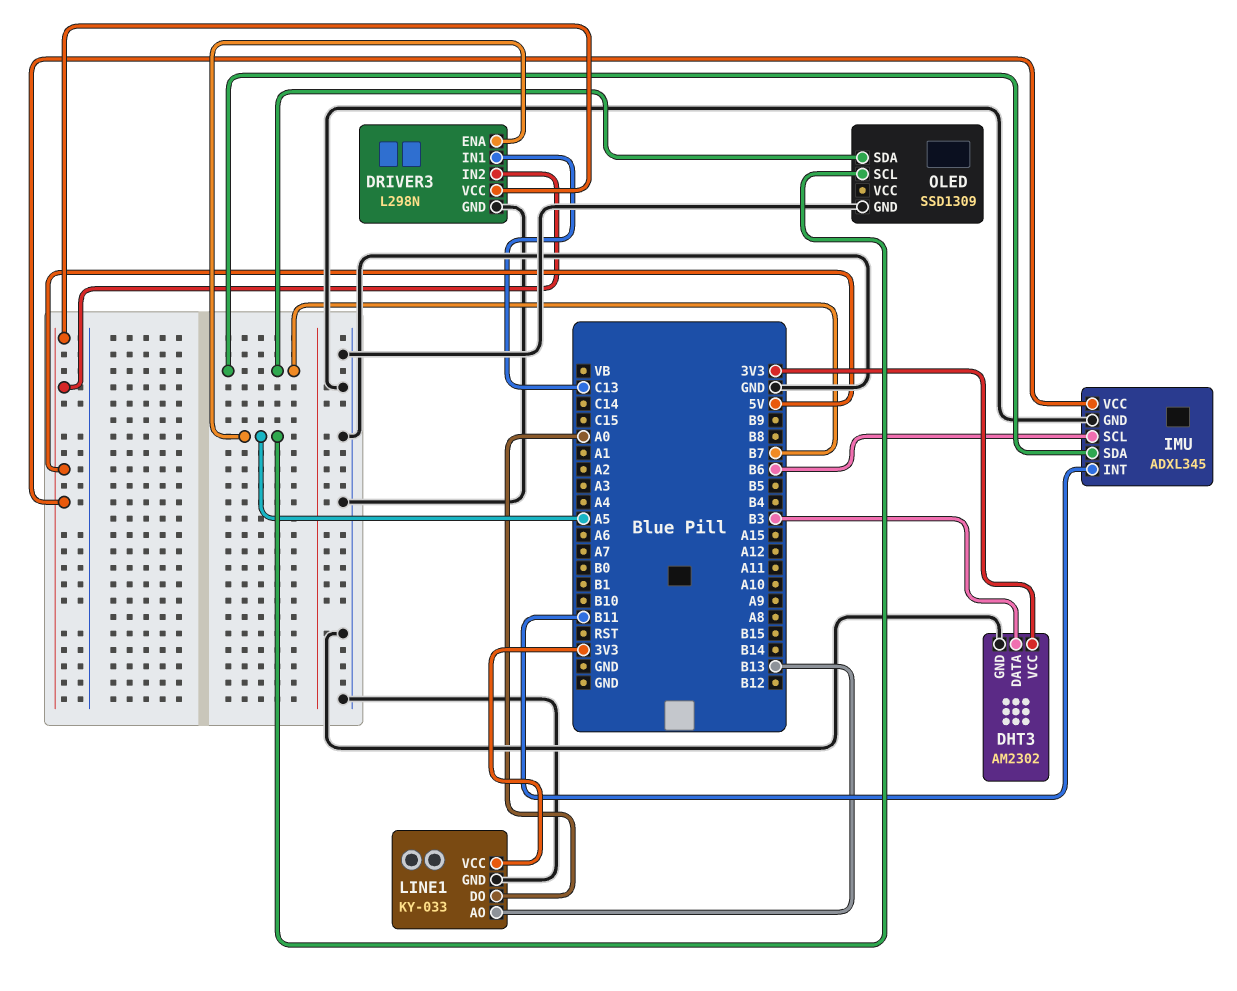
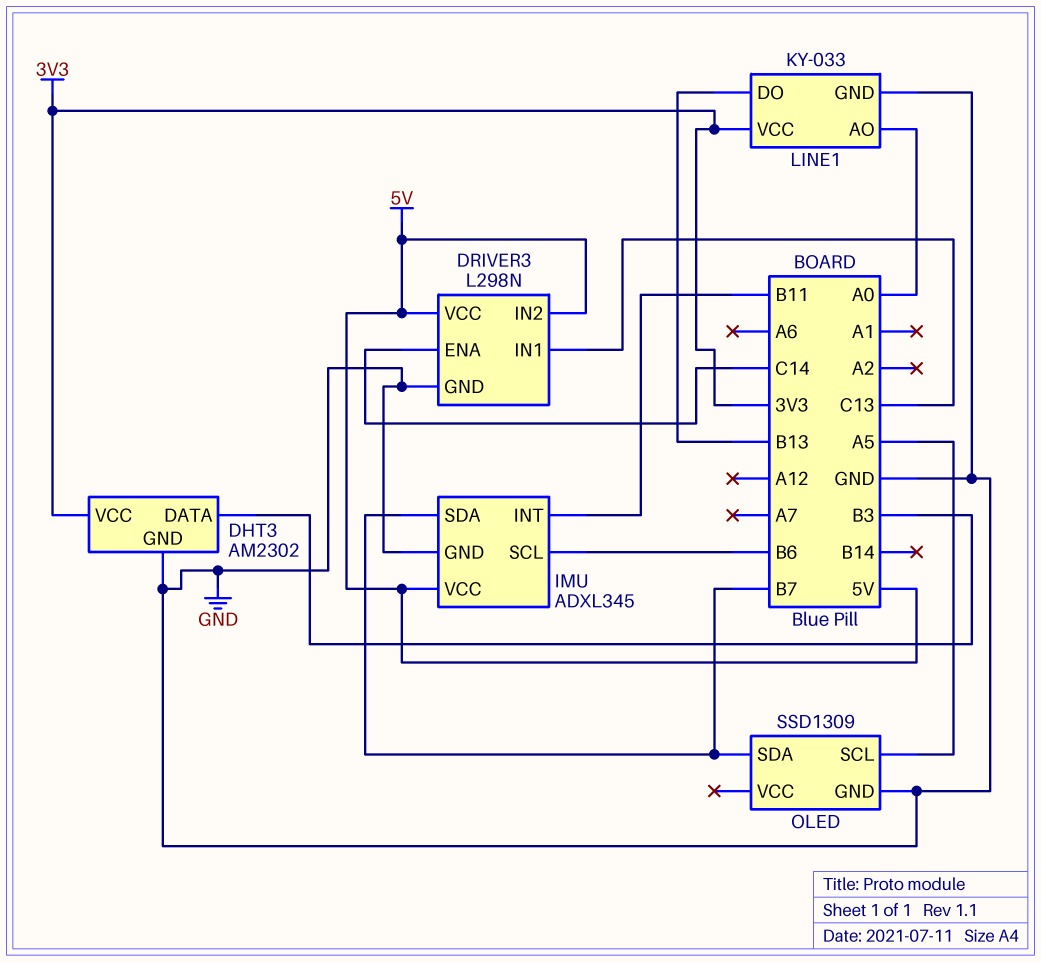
DRIVER3 pin ENA: A5 -> C14
LINE1 pin AO: B13 -> A0
LINE1 pin DO: A0 -> B13

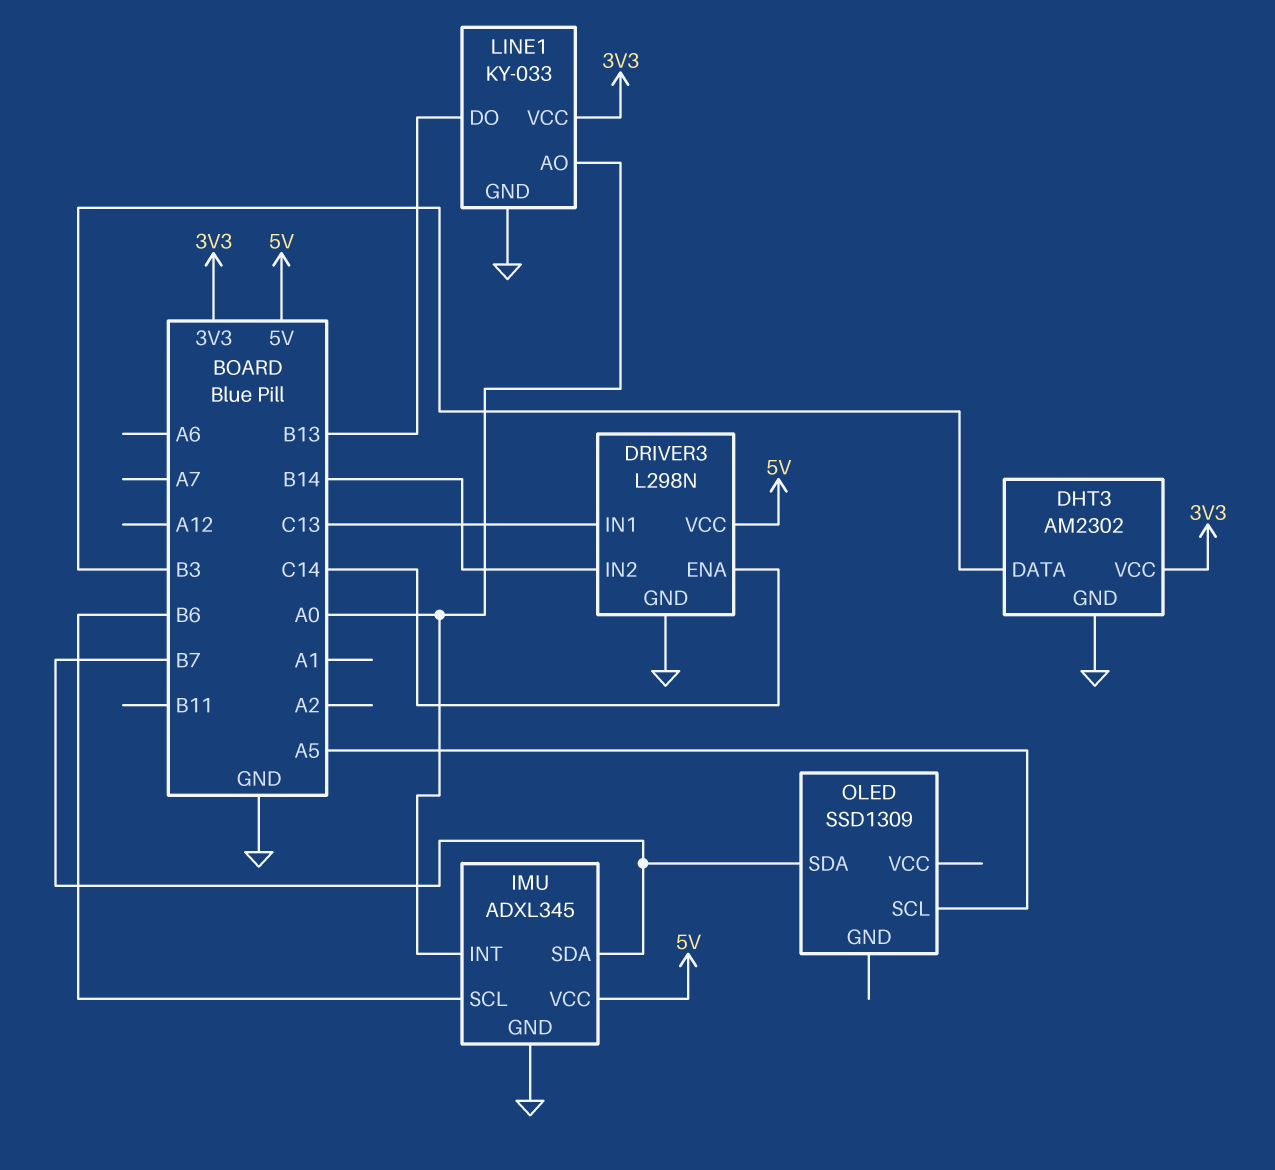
DRIVER3 pin IN2: 5V -> B14
IMU pin INT: B11 -> A0
OLED pin GND: GND -> none

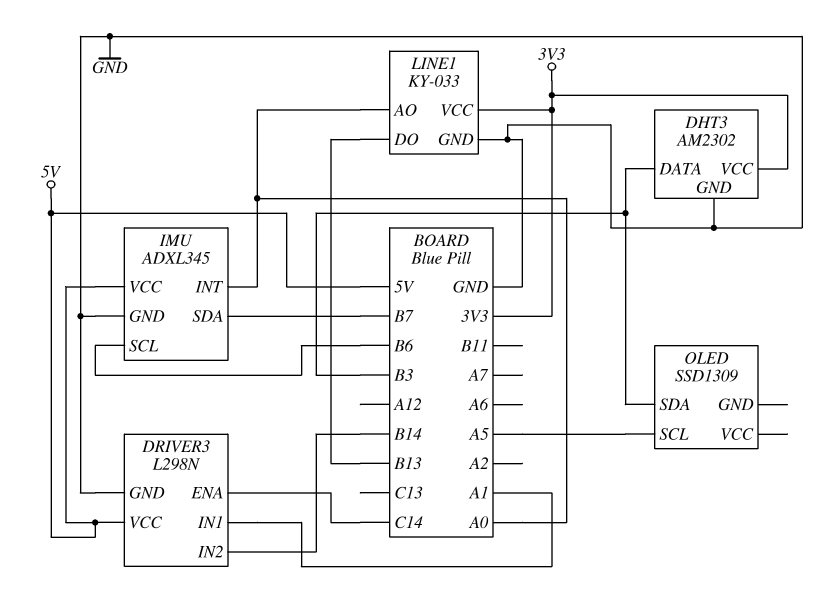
DRIVER3 pin IN1: C13 -> A1
OLED pin SDA: B7 -> B3

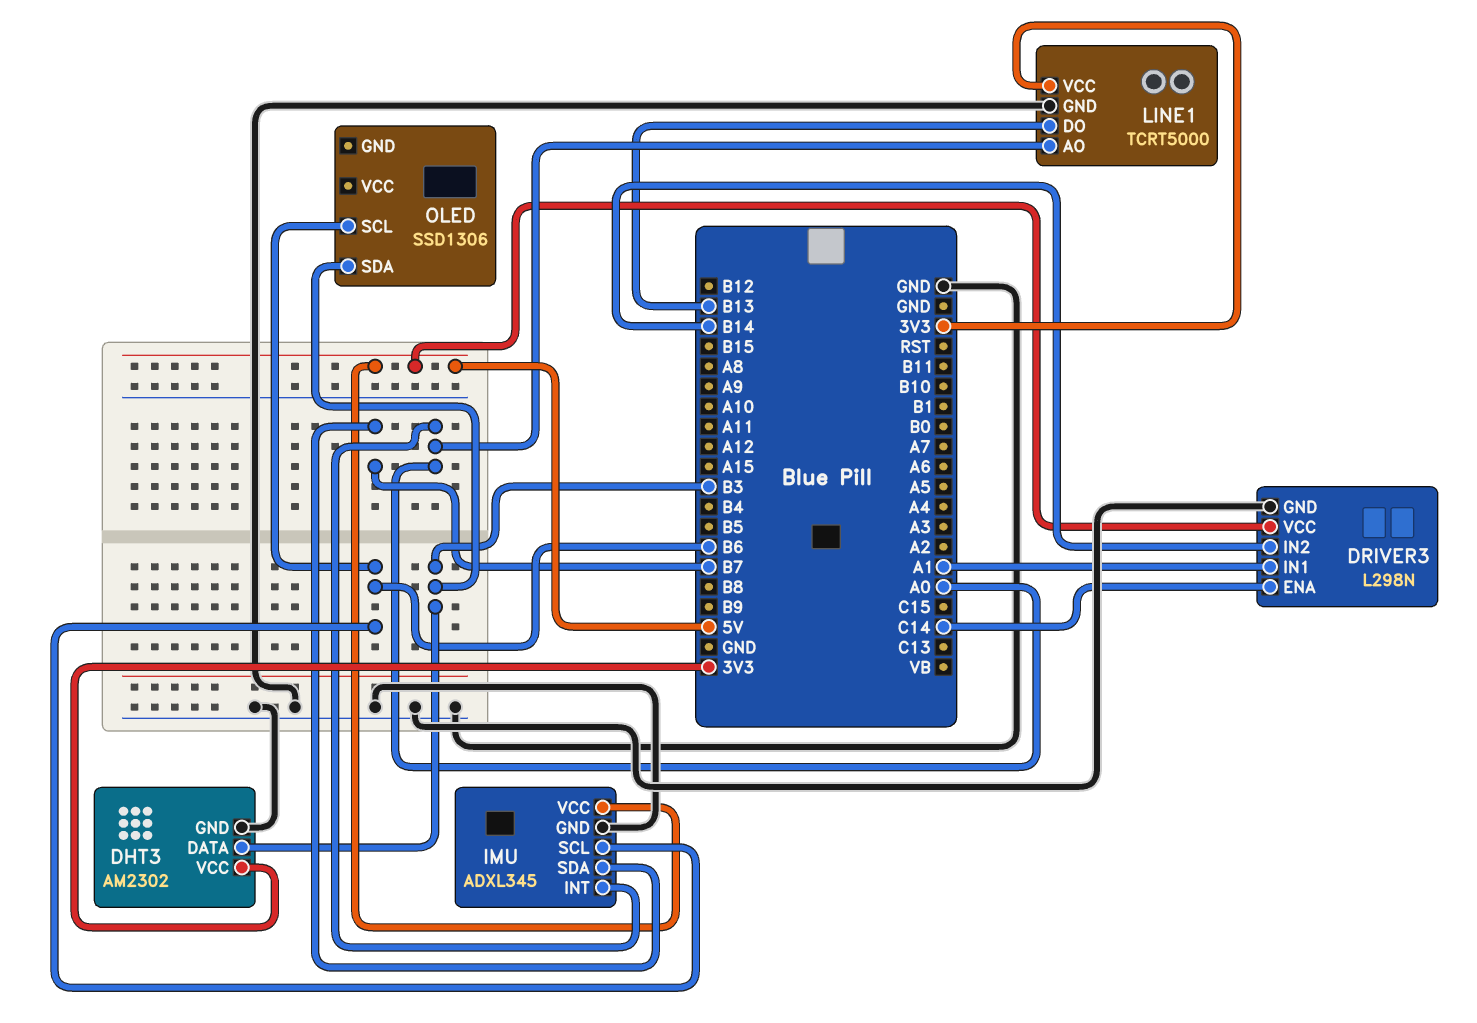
LINE1: KY-033 -> TCRT5000
OLED: SSD1309 -> SSD1306
OLED pin SCL: A5 -> B6

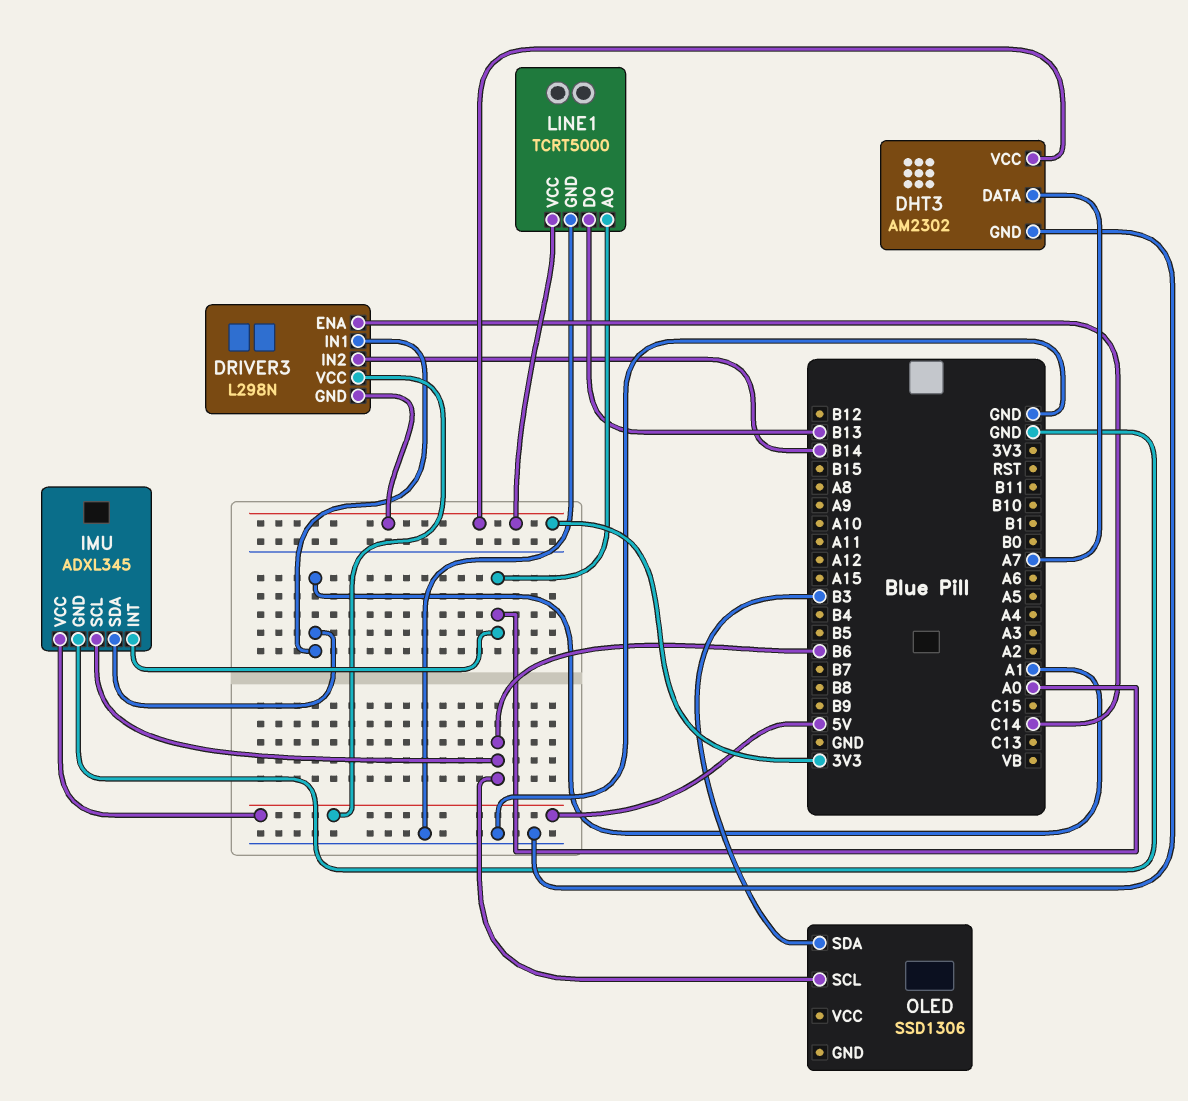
DHT3 pin DATA: B3 -> A7
DRIVER3 pin GND: GND -> 3V3
IMU pin SDA: B7 -> A1

